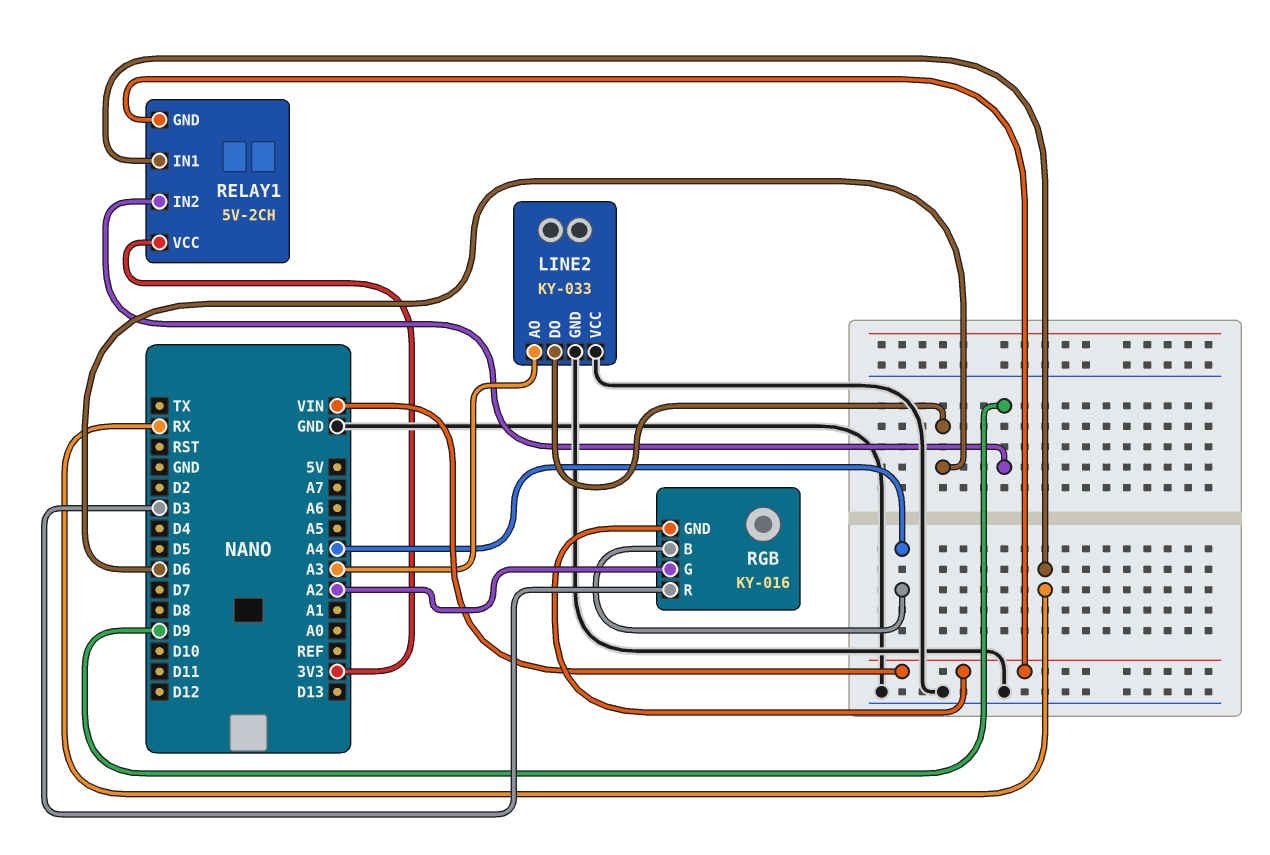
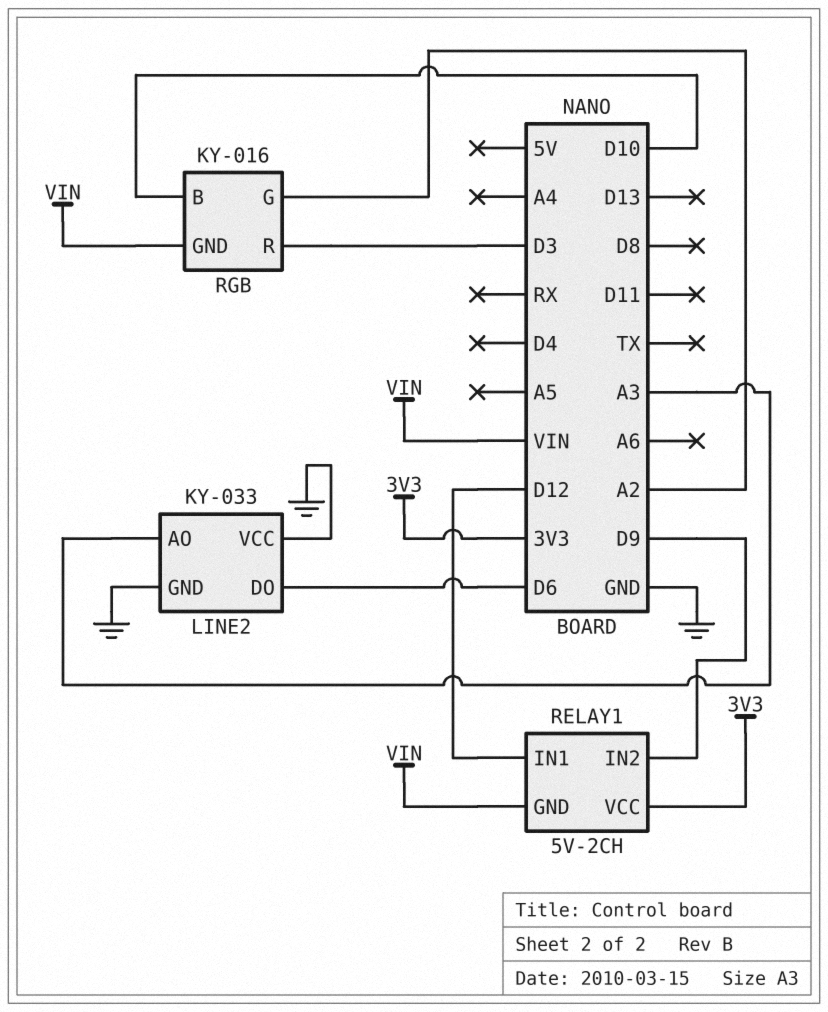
RELAY1 pin IN1: RX -> D12
RGB pin B: A4 -> D10

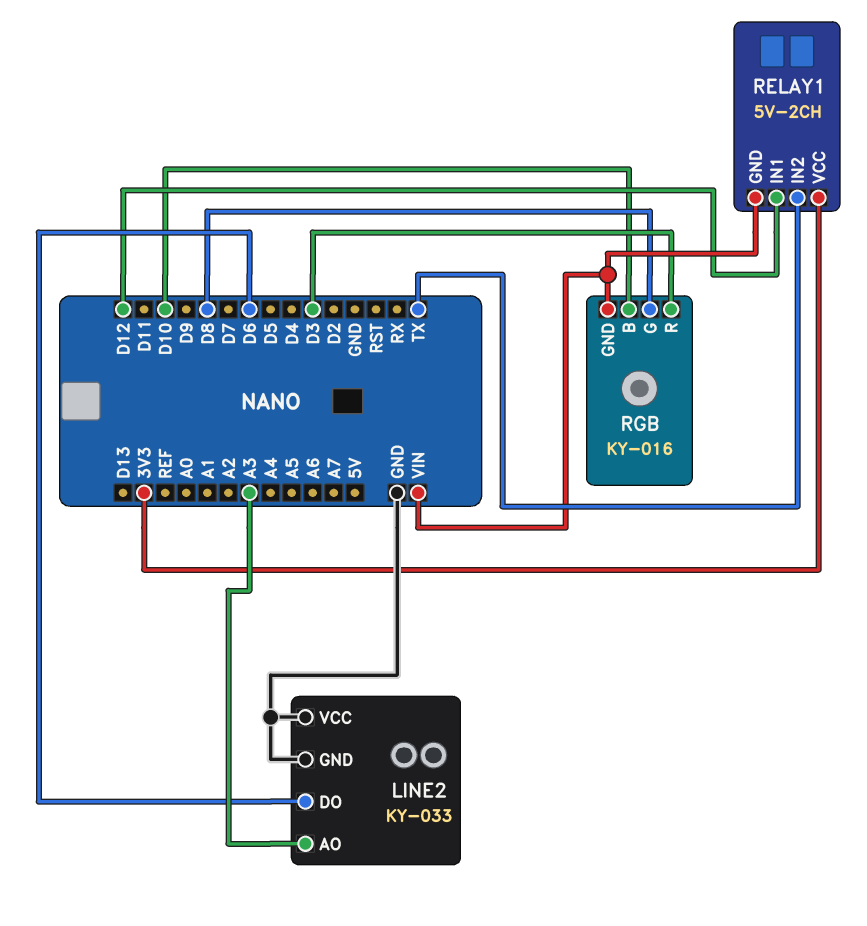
RELAY1 pin IN2: D9 -> TX
RGB pin G: A2 -> D8

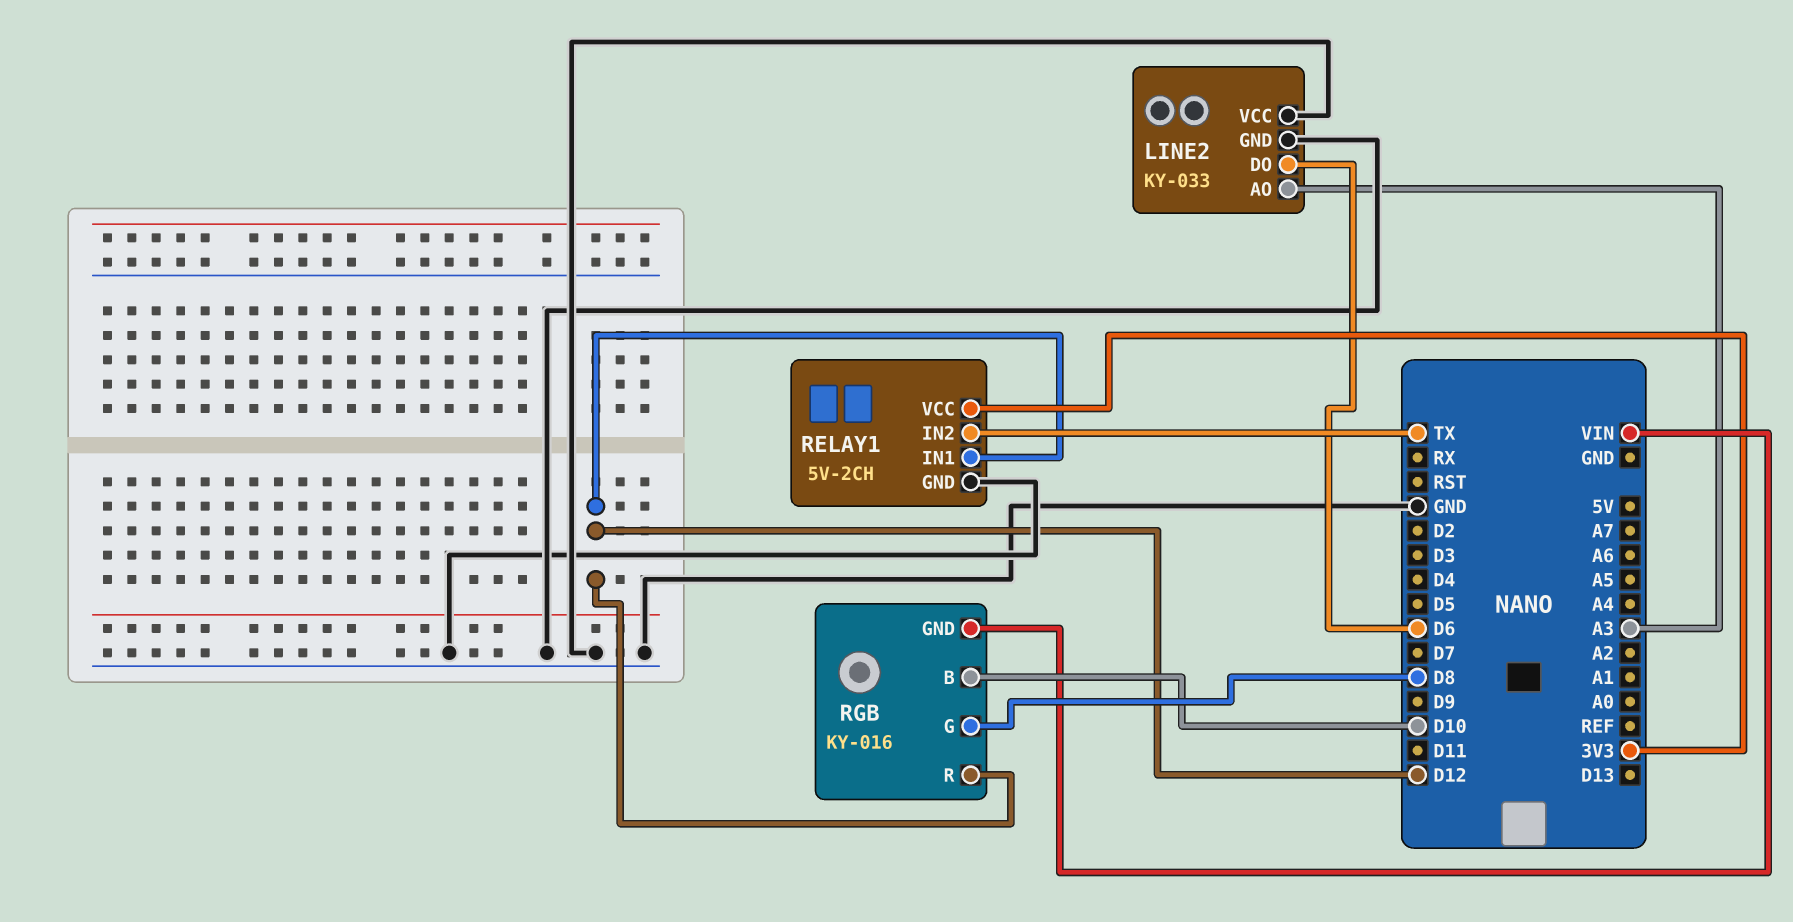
RELAY1 pin GND: VIN -> GND
RGB pin R: D3 -> D12

